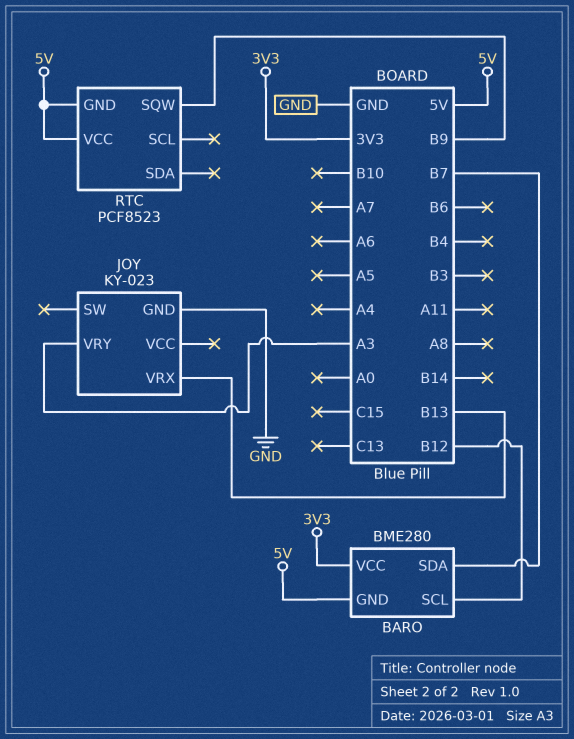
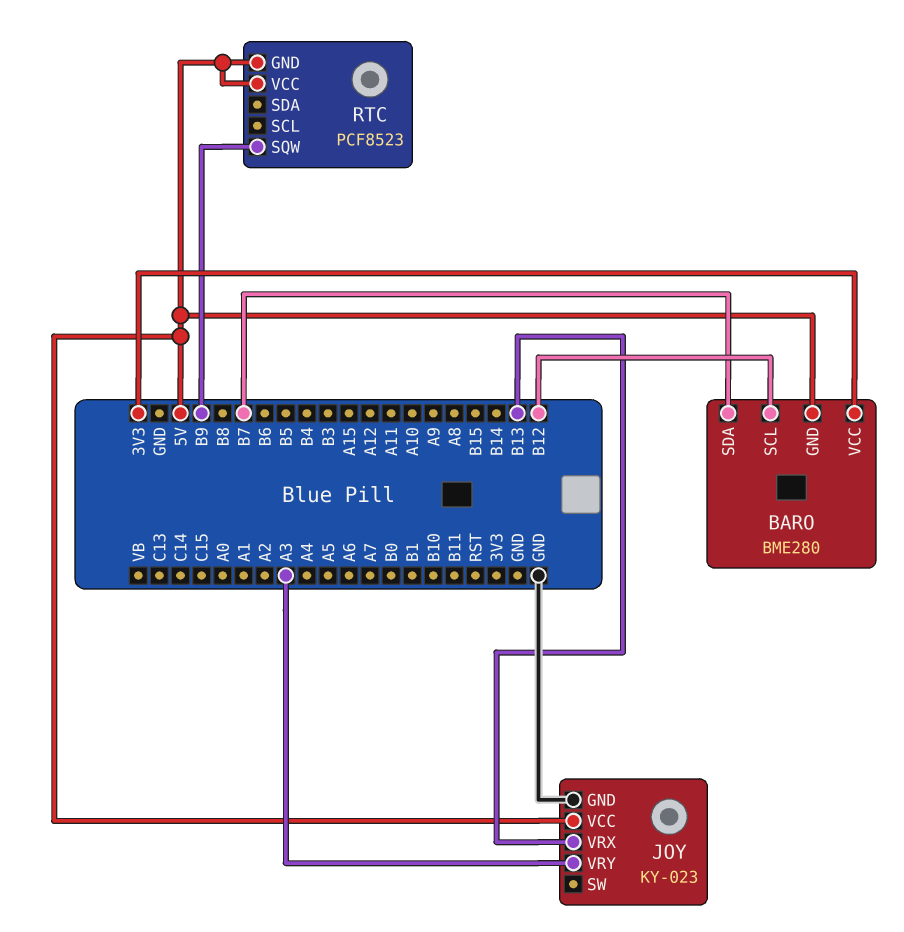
JOY pin VCC: none -> 5V

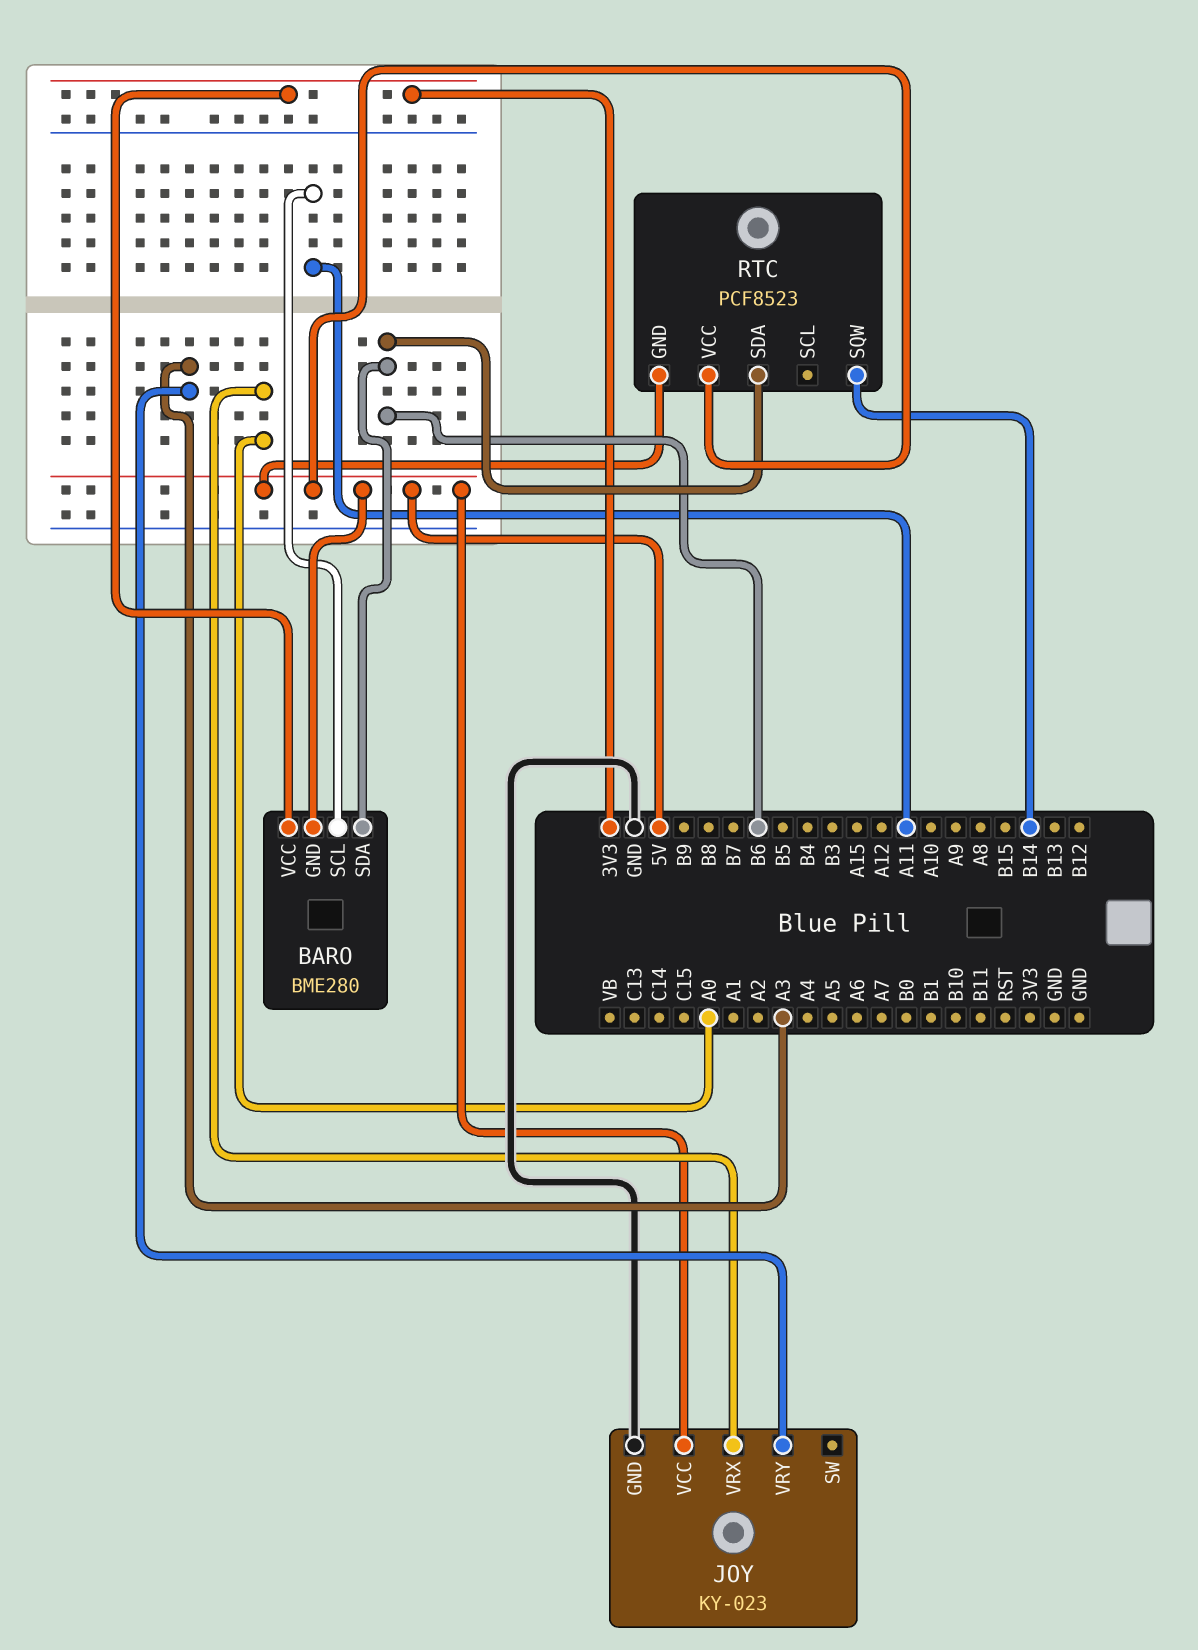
BARO pin SCL: B12 -> A11
BARO pin SDA: B7 -> B6
JOY pin VRX: B13 -> A0
RTC pin SDA: none -> B6
RTC pin SQW: B9 -> B14

